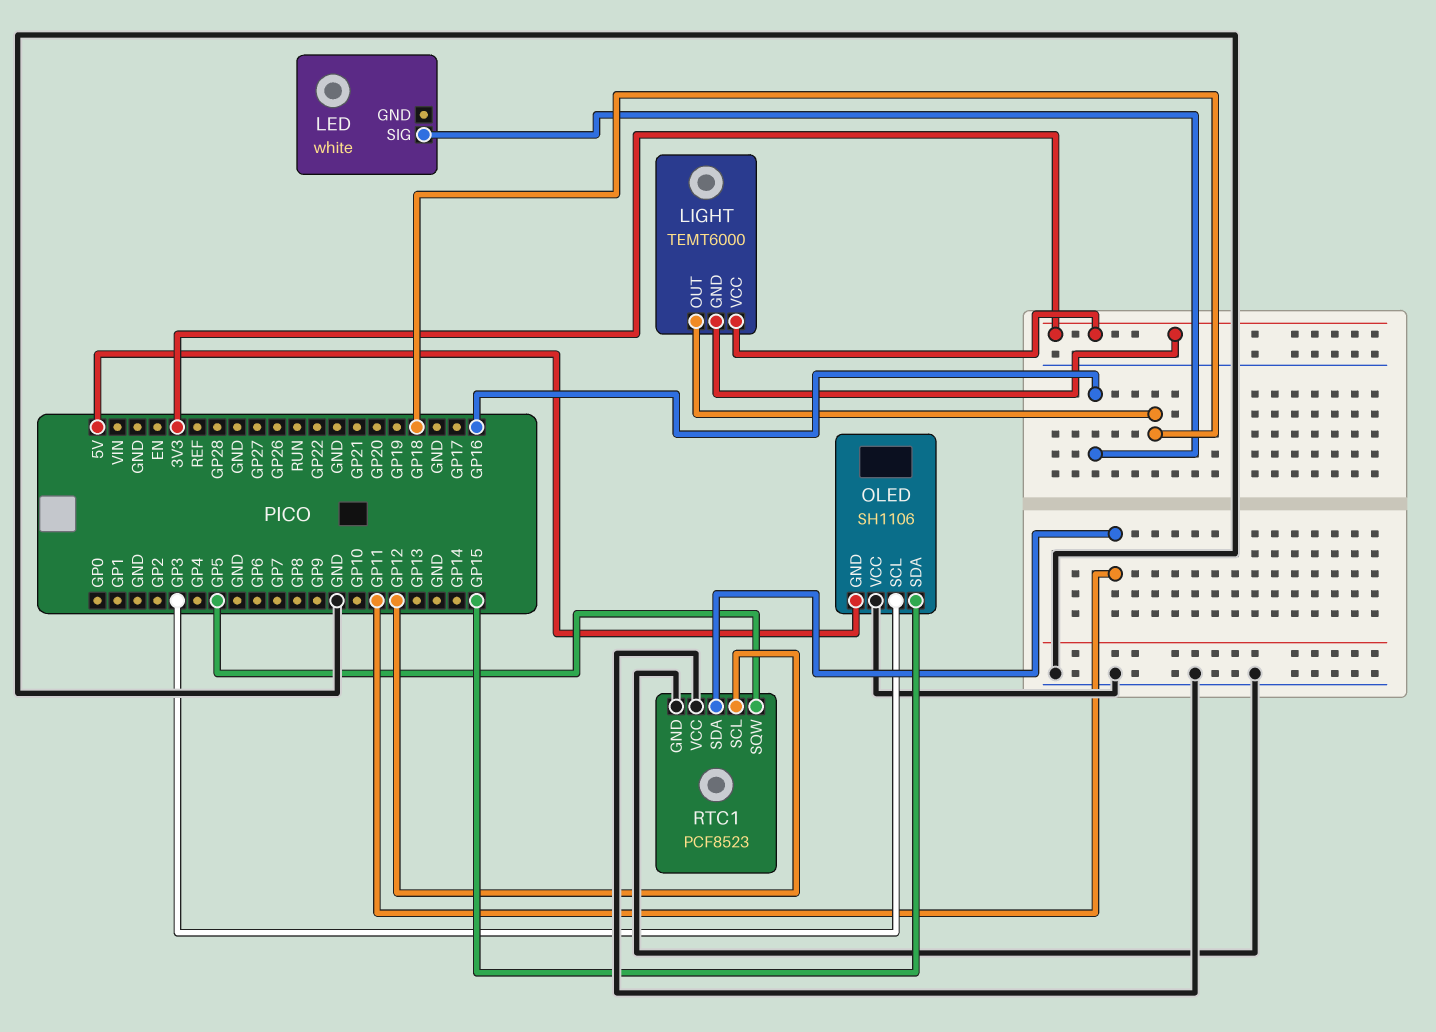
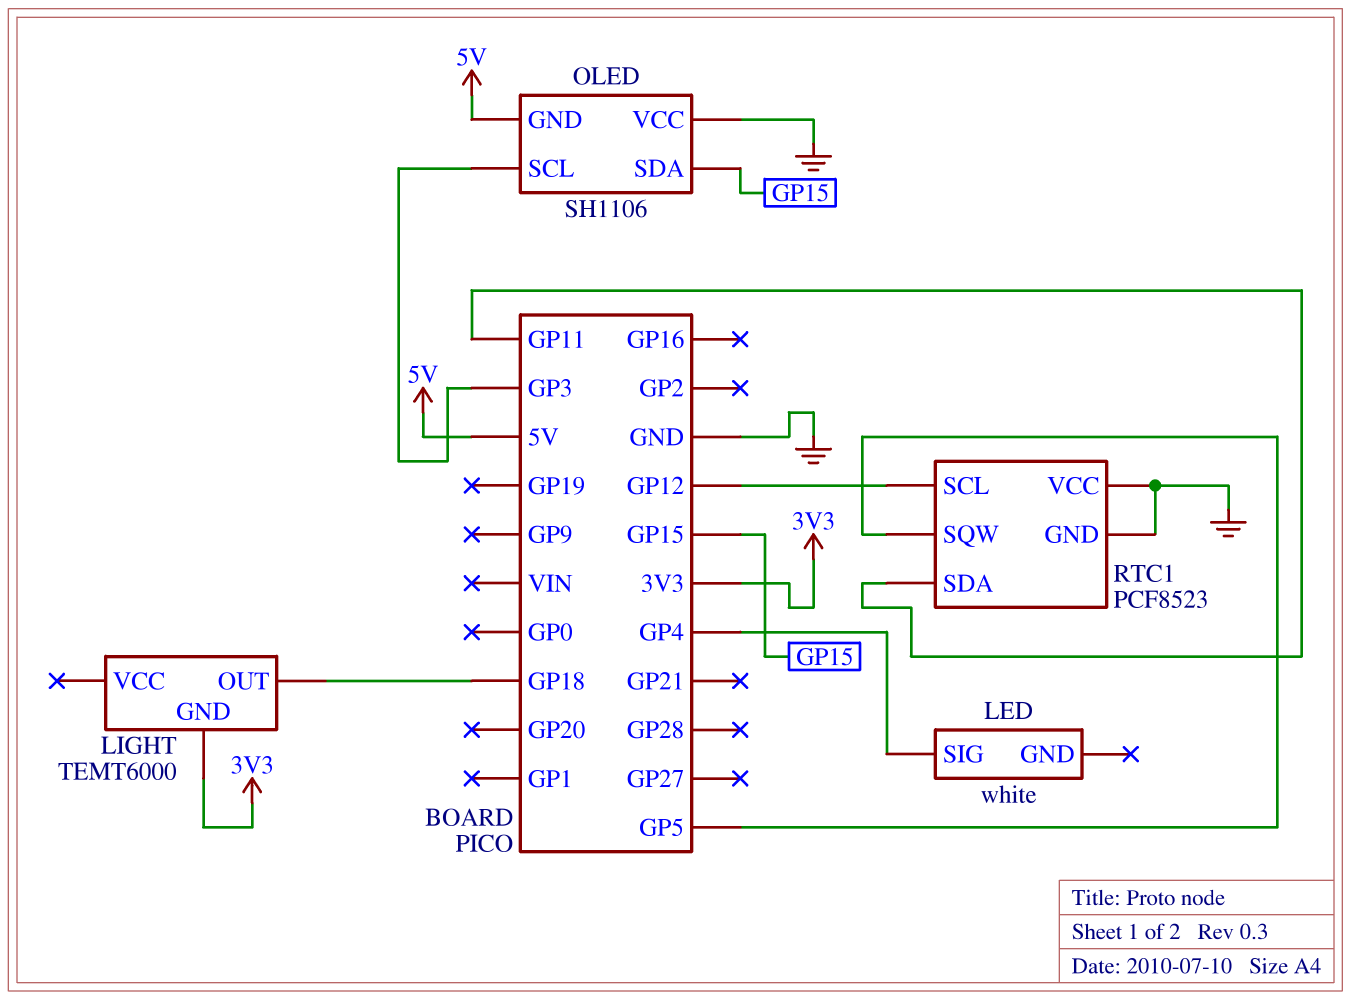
LED pin SIG: GP16 -> GP4
LIGHT pin VCC: 3V3 -> none

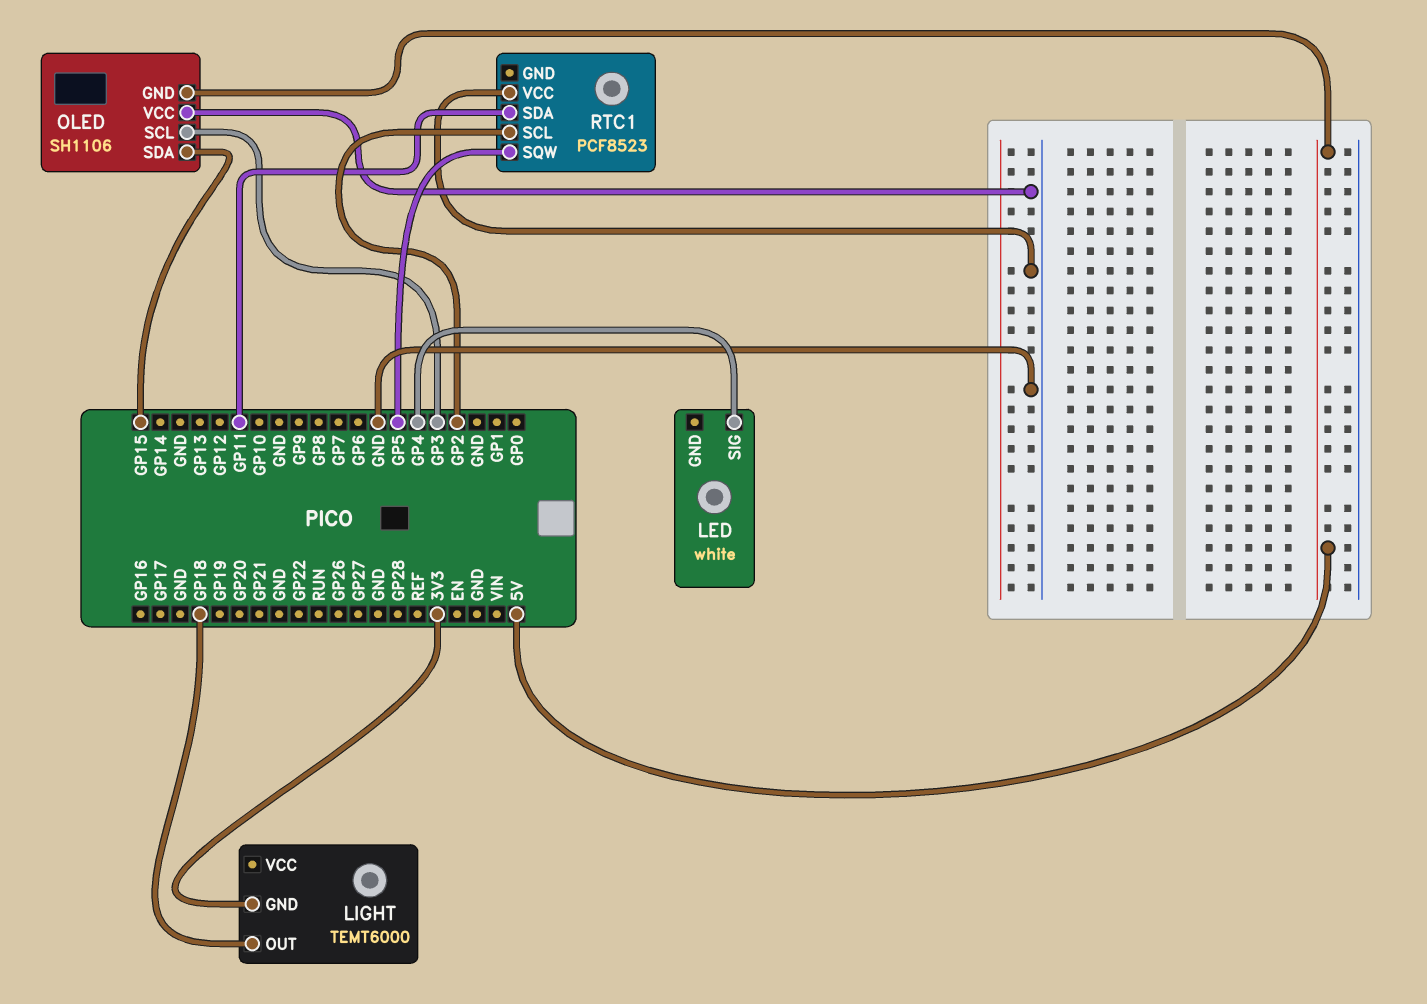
RTC1 pin GND: GND -> none
RTC1 pin SCL: GP12 -> GP2

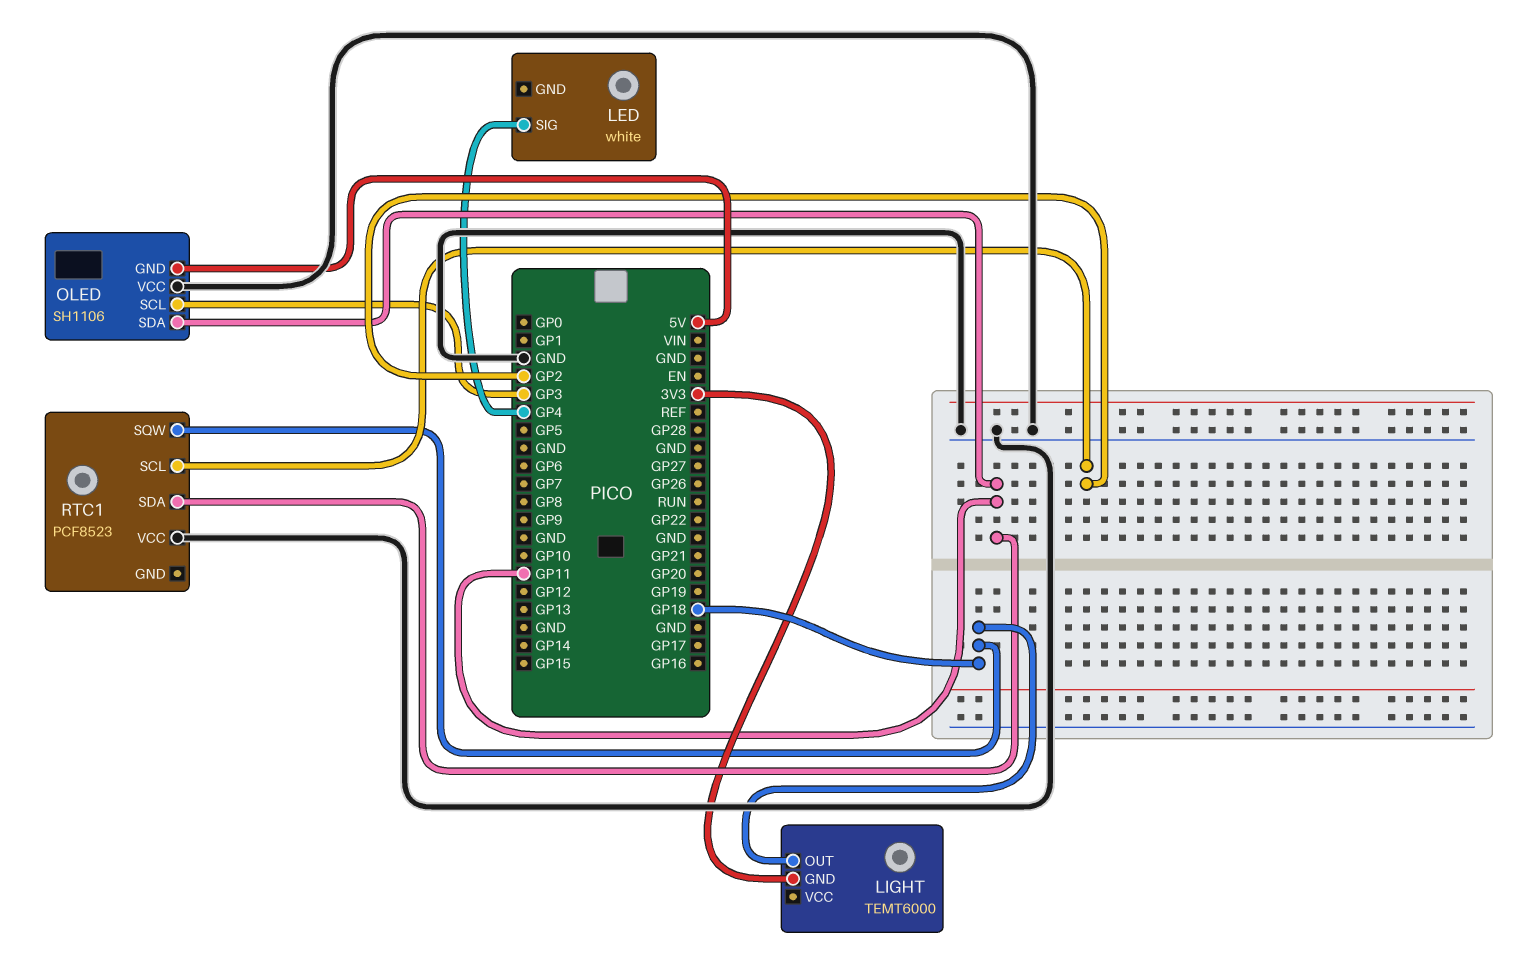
OLED pin SDA: GP15 -> GP11
RTC1 pin SQW: GP5 -> GP18

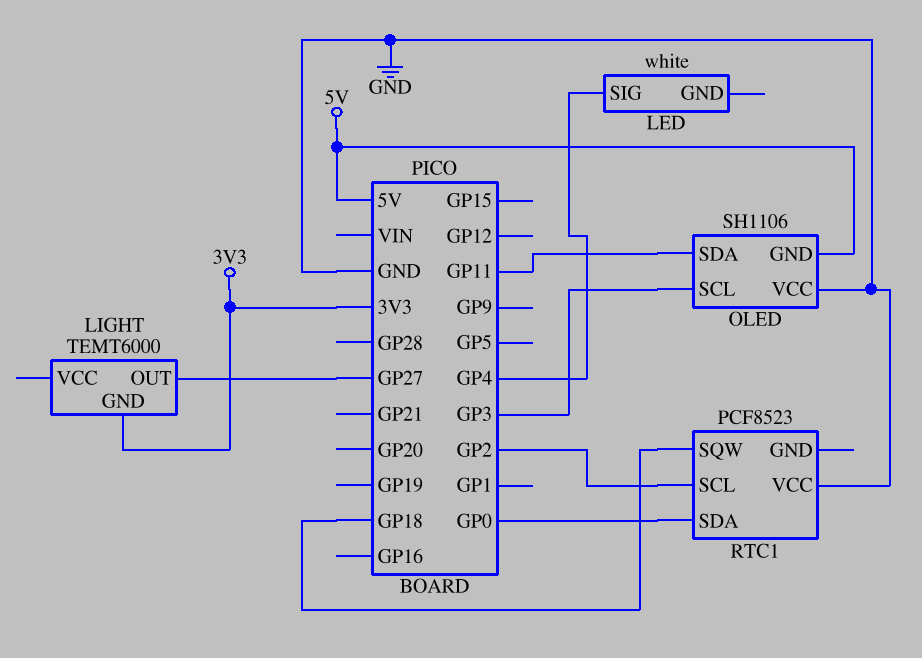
LIGHT pin OUT: GP18 -> GP27
RTC1 pin SDA: GP11 -> GP0

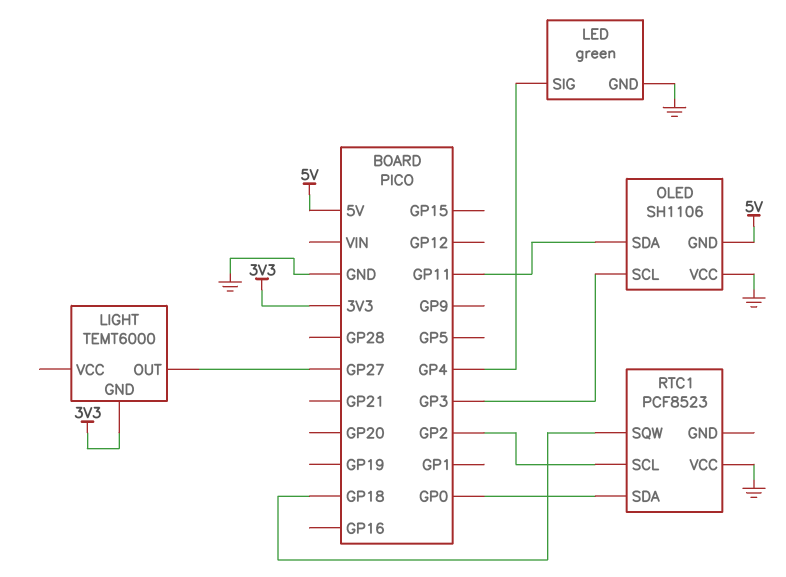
LED: white -> green
LED pin GND: none -> GND

